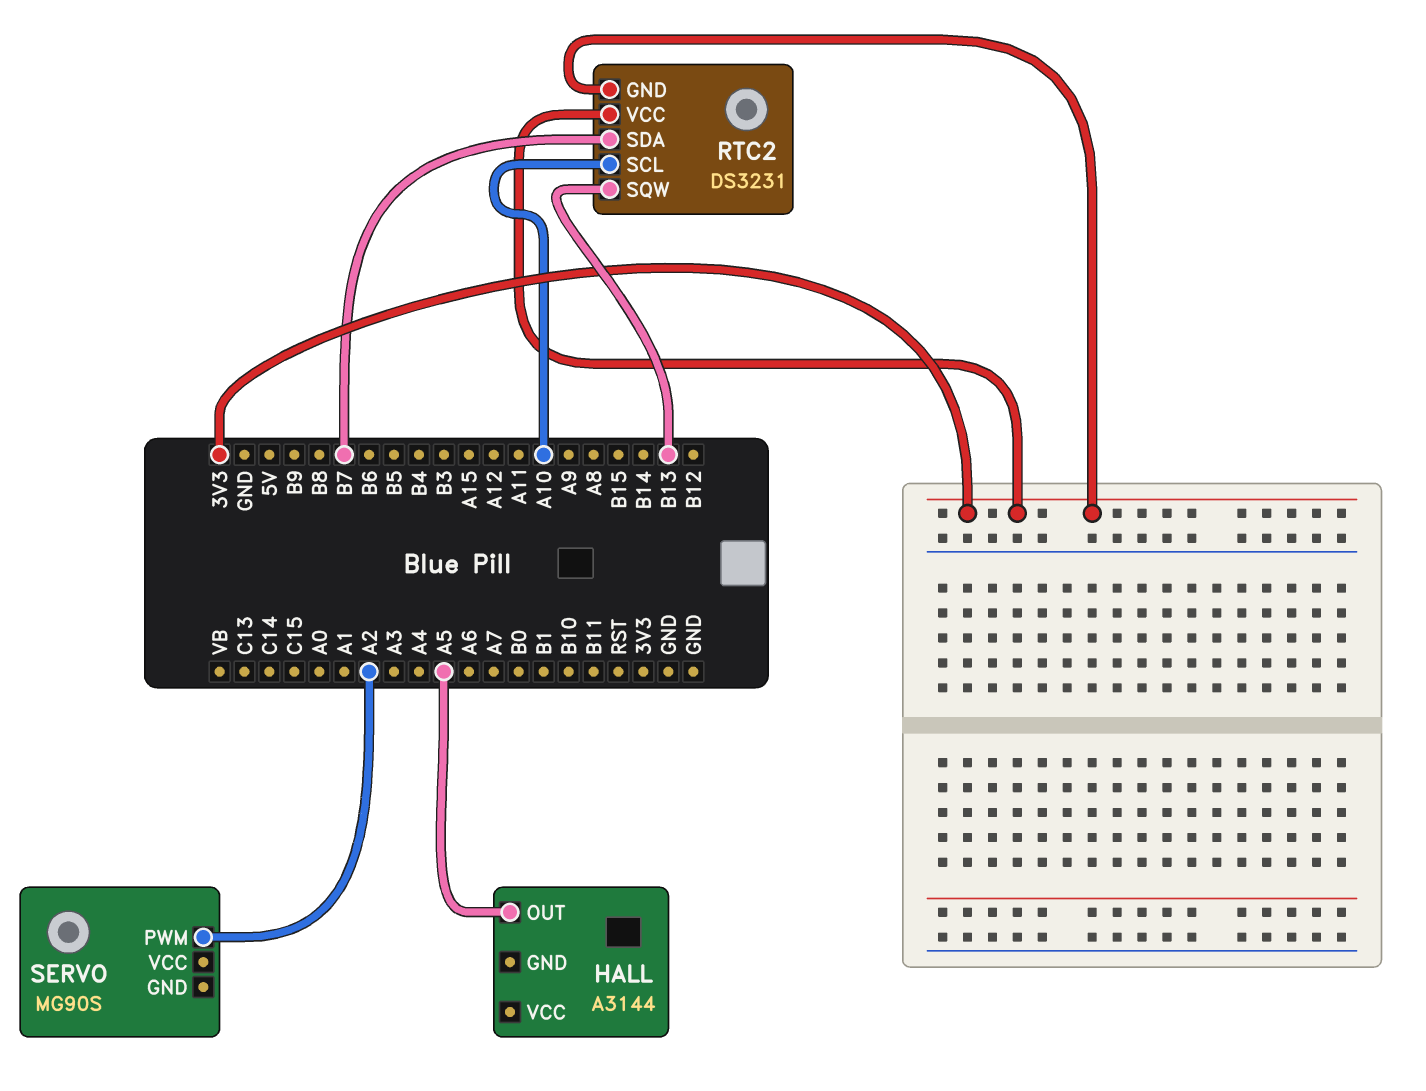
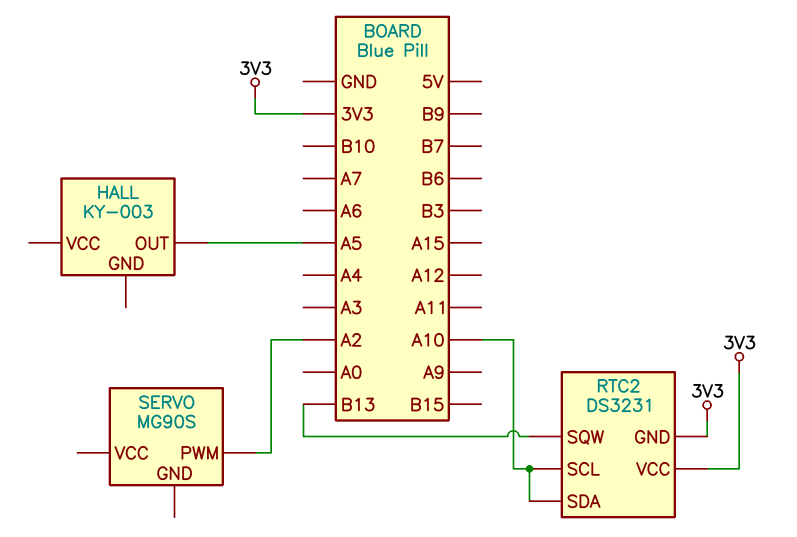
HALL: A3144 -> KY-003
RTC2 pin SDA: B7 -> A10

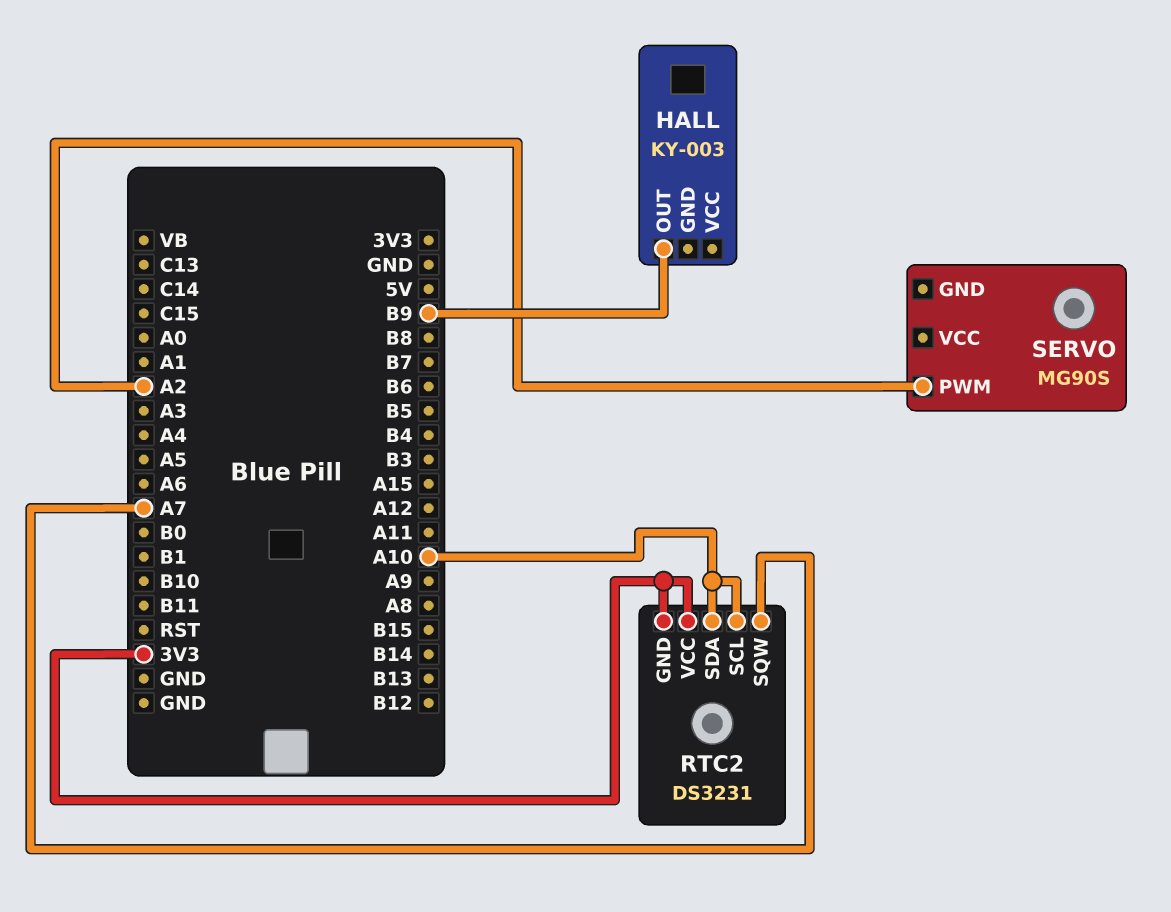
HALL pin OUT: A5 -> B9
RTC2 pin SQW: B13 -> A7

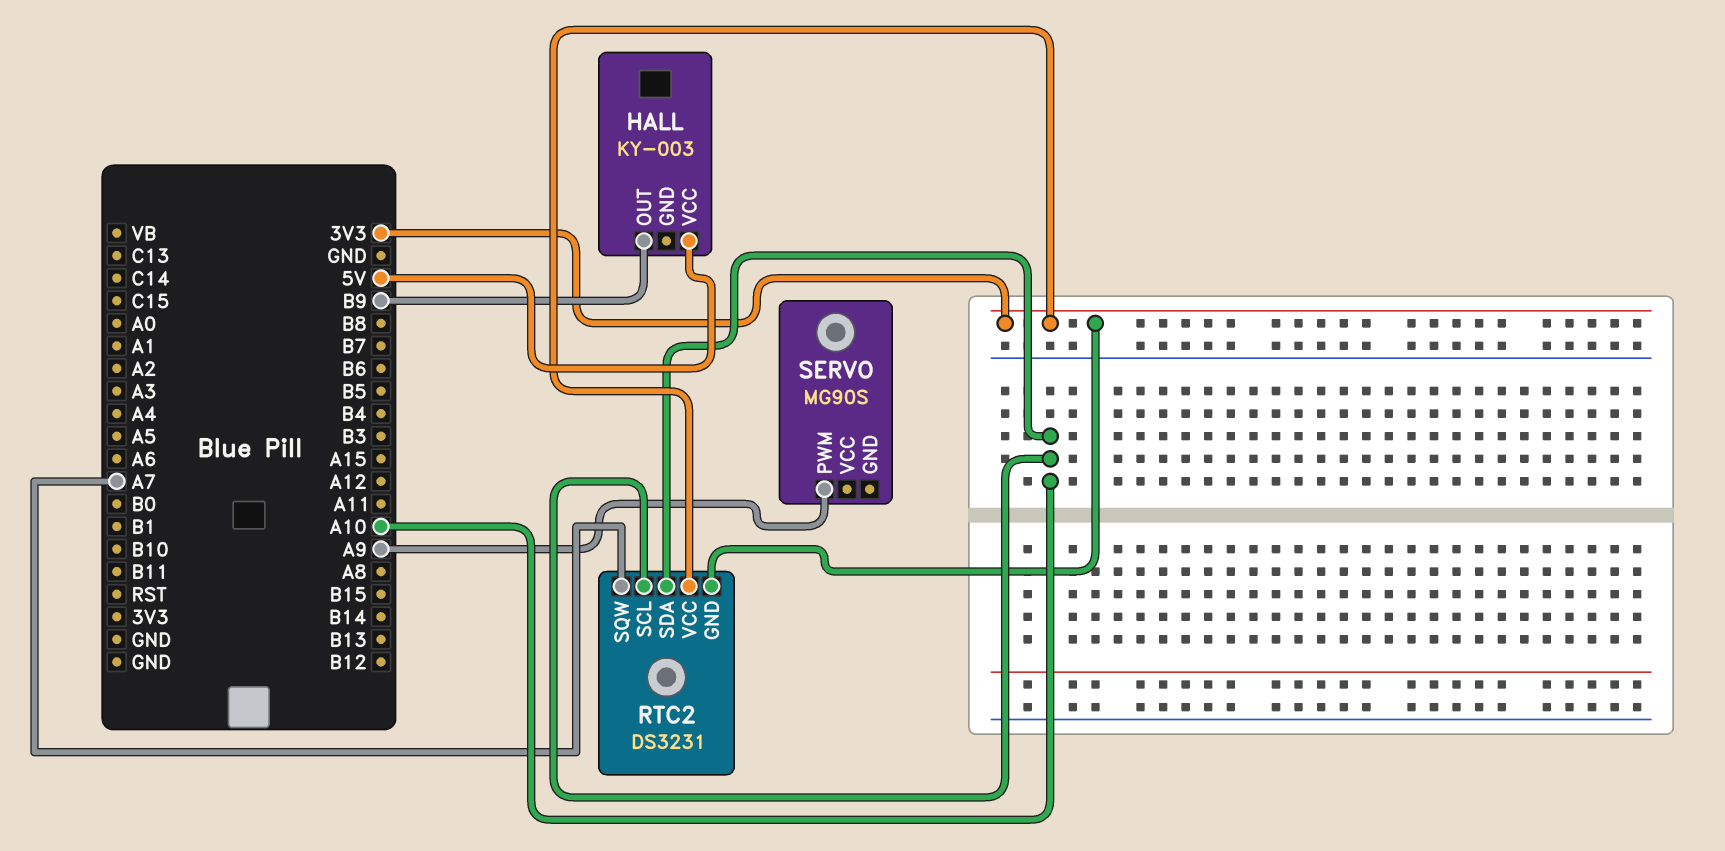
HALL pin VCC: none -> 5V
SERVO pin PWM: A2 -> A9

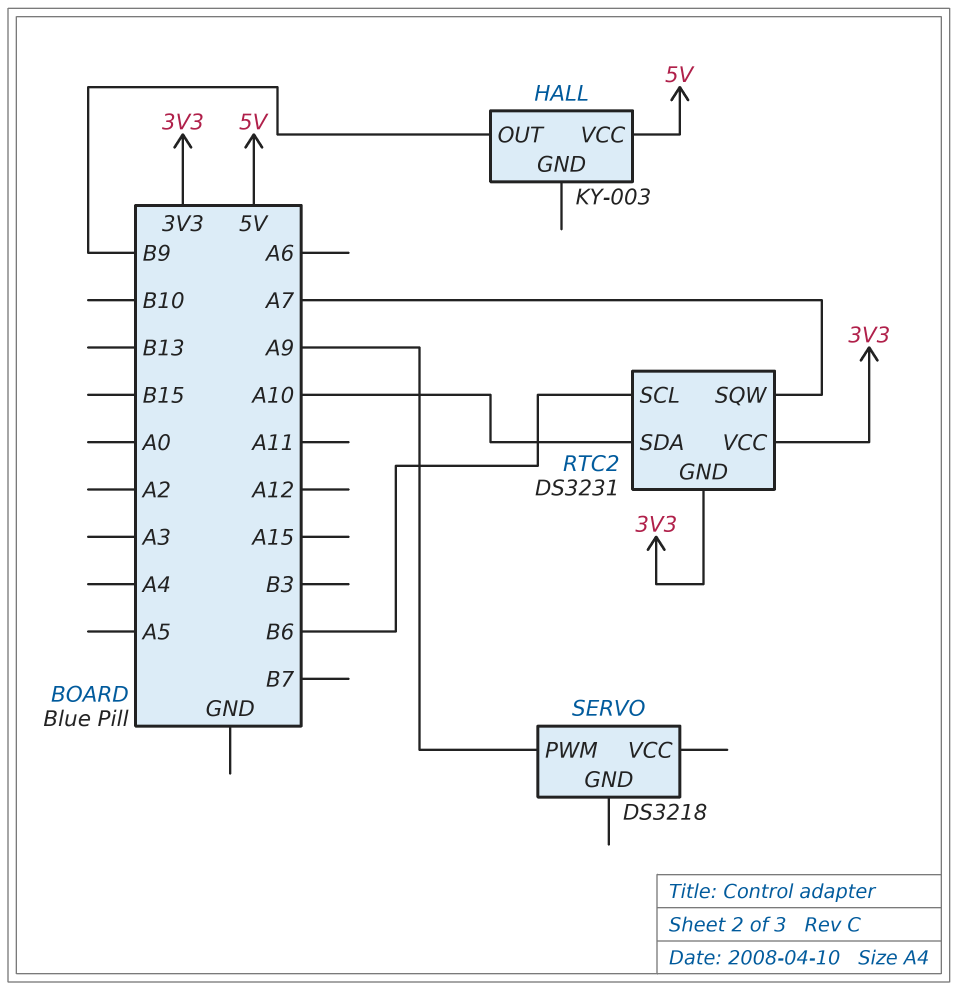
RTC2 pin SCL: A10 -> B6
SERVO: MG90S -> DS3218

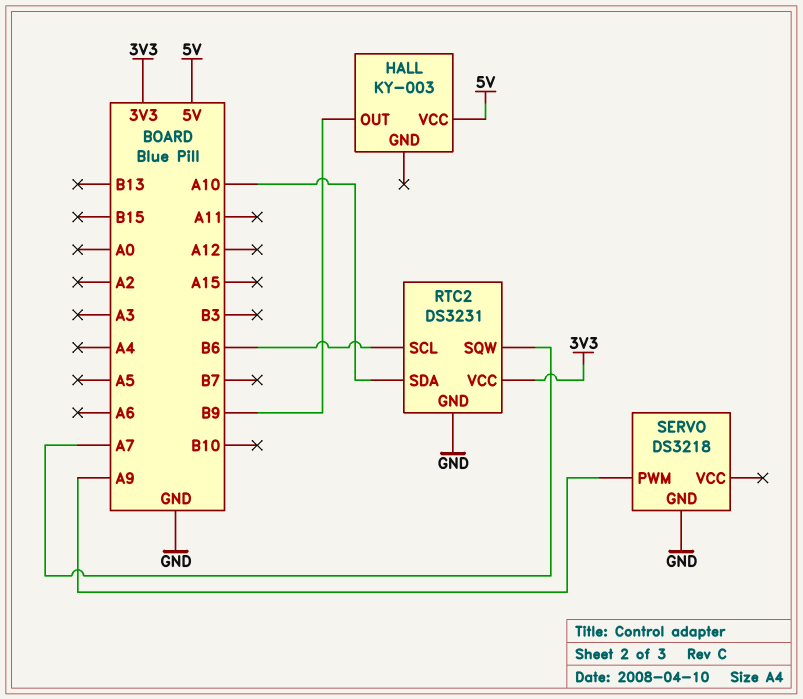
RTC2 pin GND: 3V3 -> GND
SERVO pin GND: none -> GND

